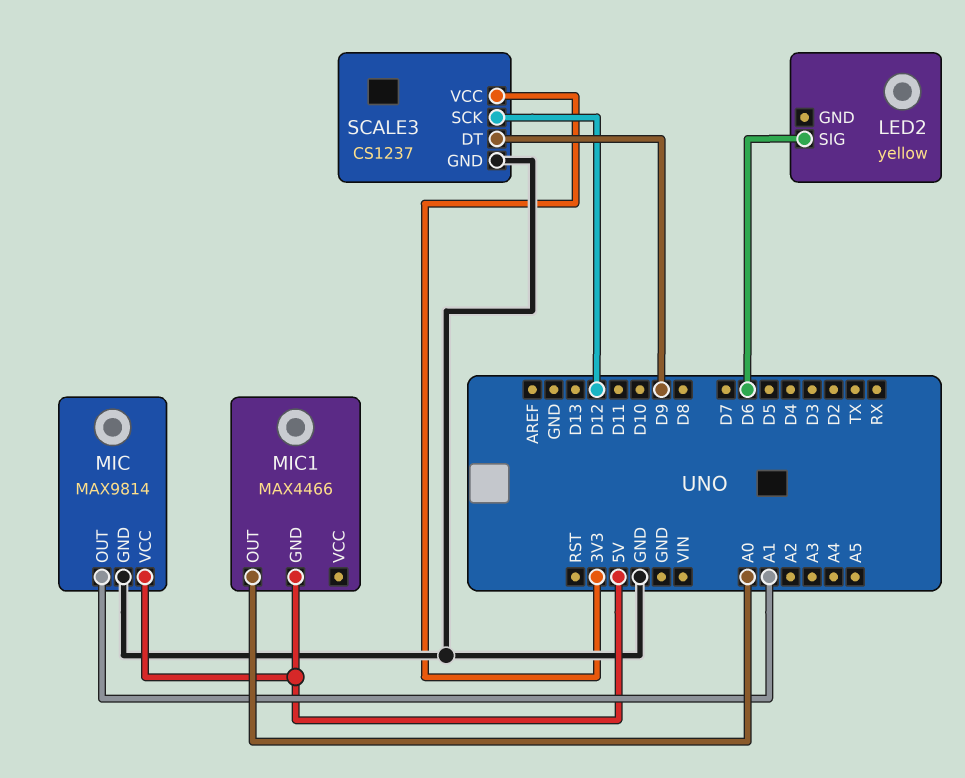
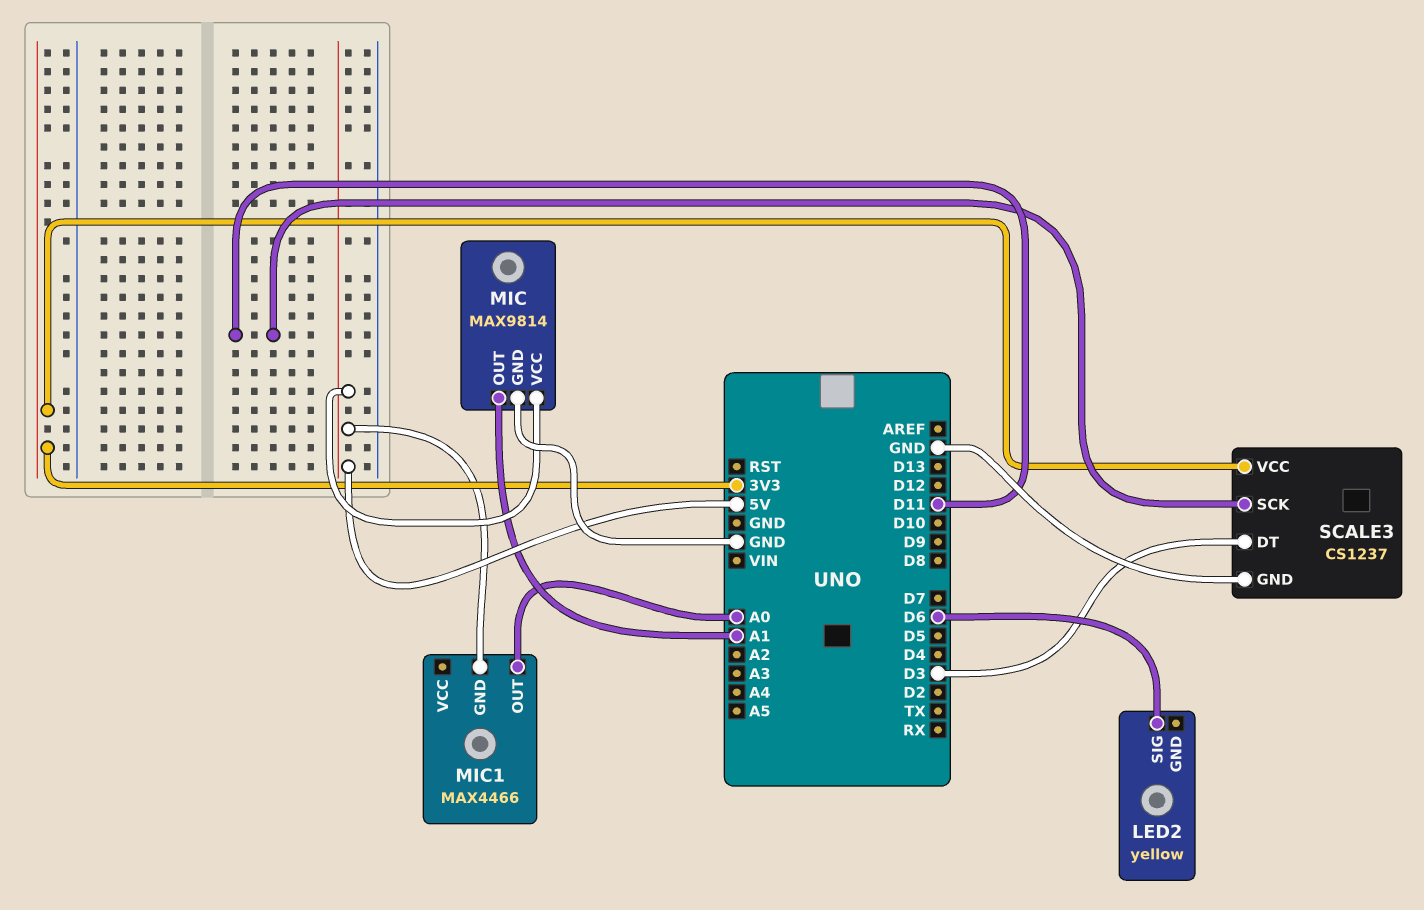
SCALE3 pin DT: D9 -> D3
SCALE3 pin SCK: D12 -> D11

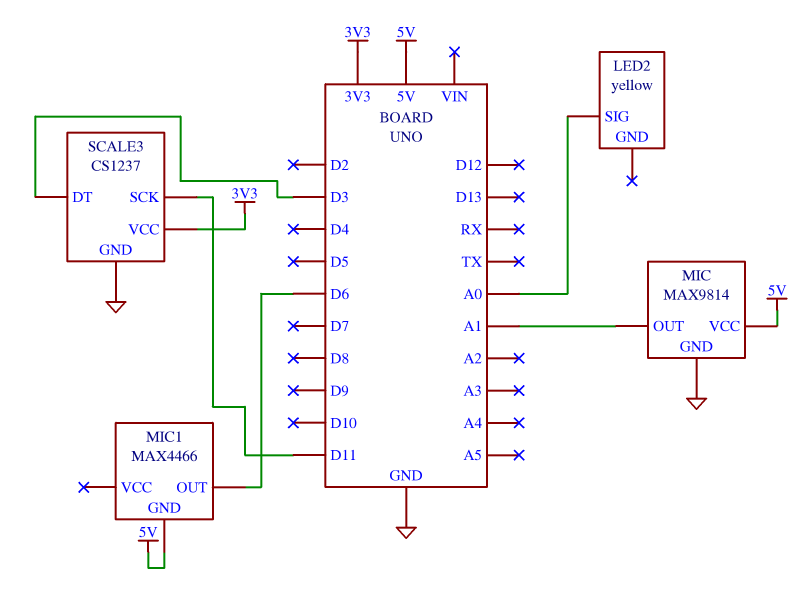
LED2 pin SIG: D6 -> A0
MIC1 pin OUT: A0 -> D6

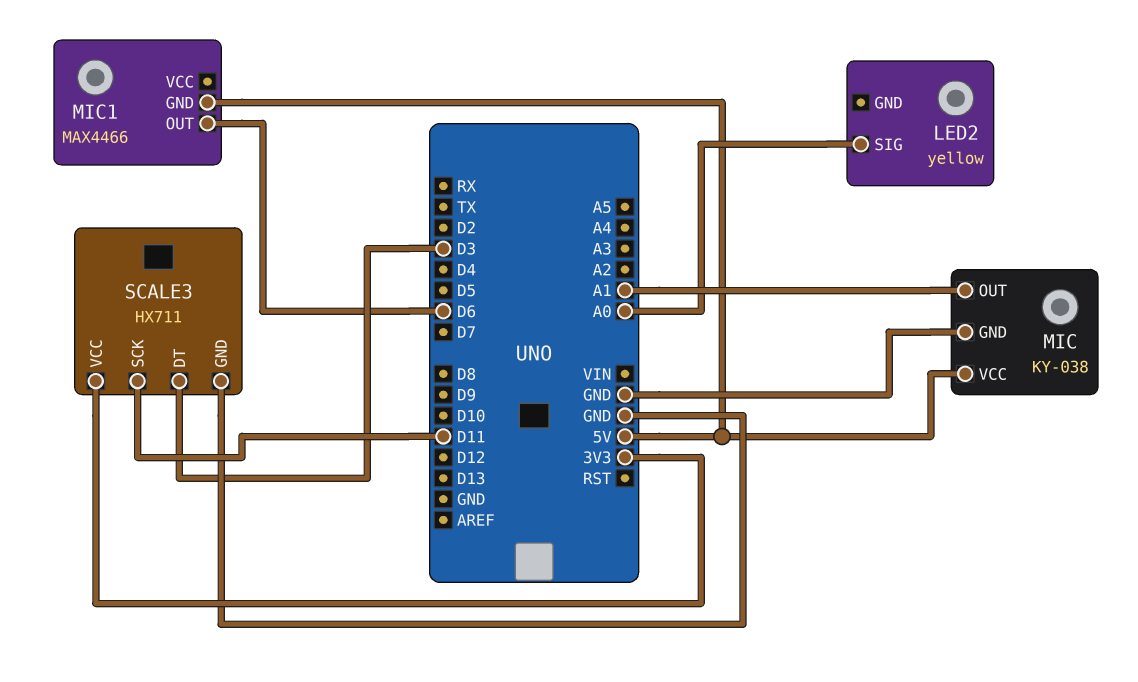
MIC: MAX9814 -> KY-038
SCALE3: CS1237 -> HX711

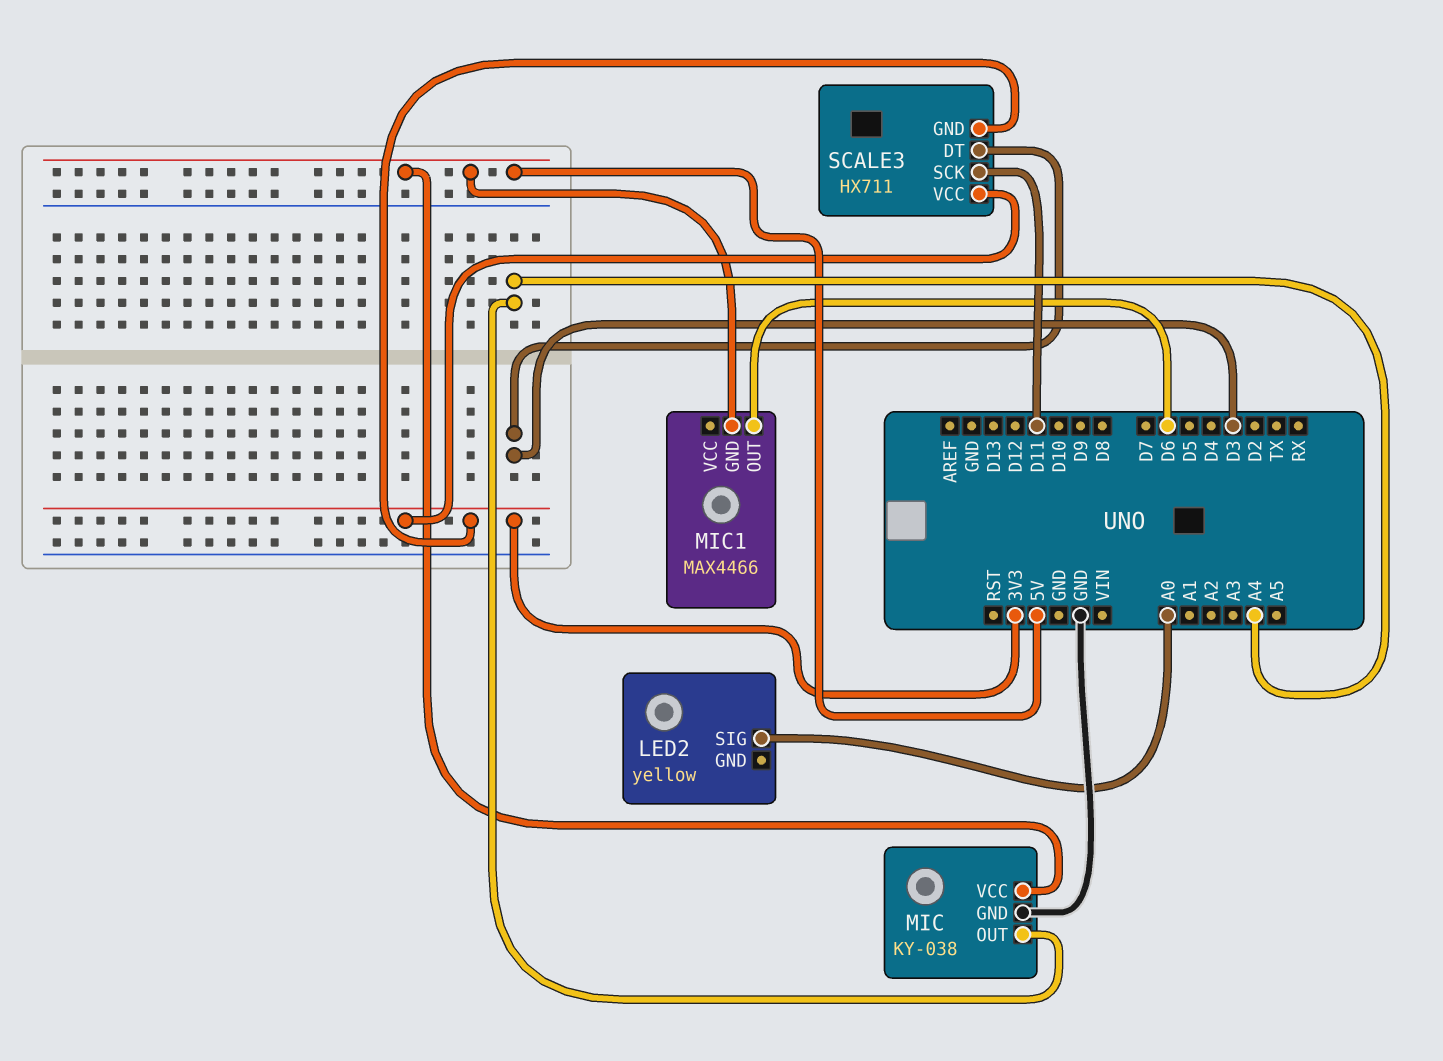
MIC pin OUT: A1 -> A4
SCALE3 pin GND: GND -> 3V3

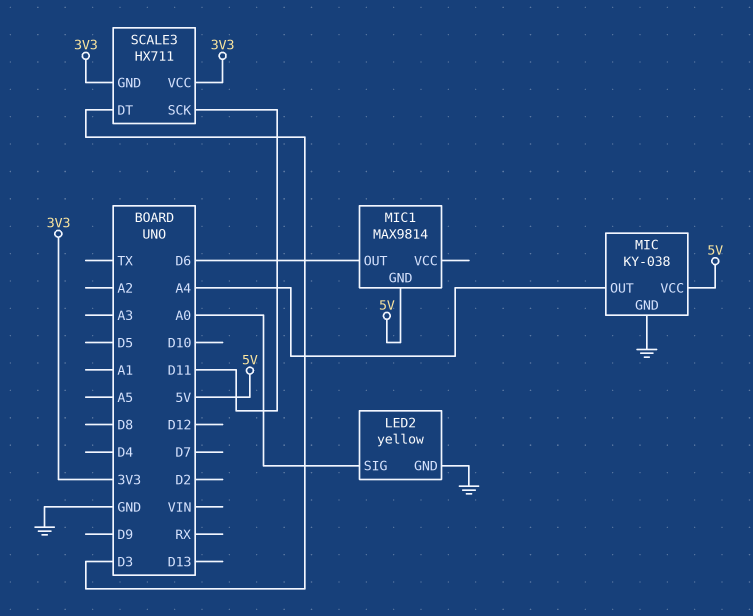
LED2 pin GND: none -> GND
MIC1: MAX4466 -> MAX9814

